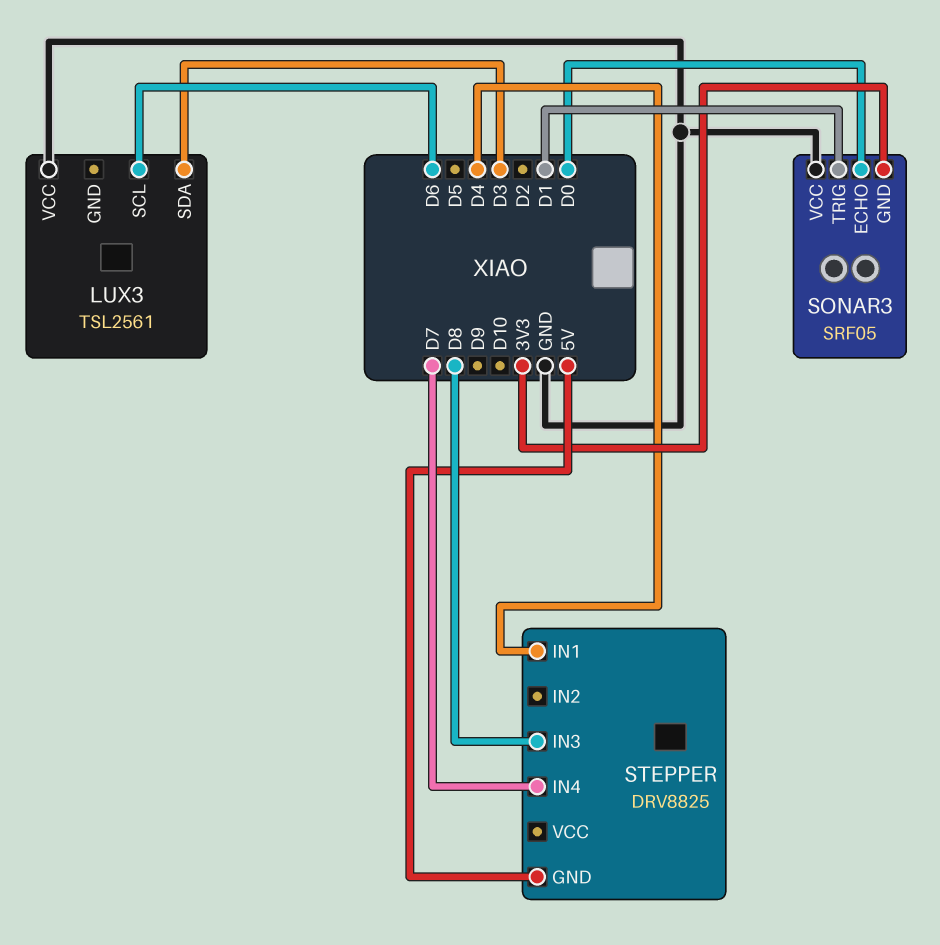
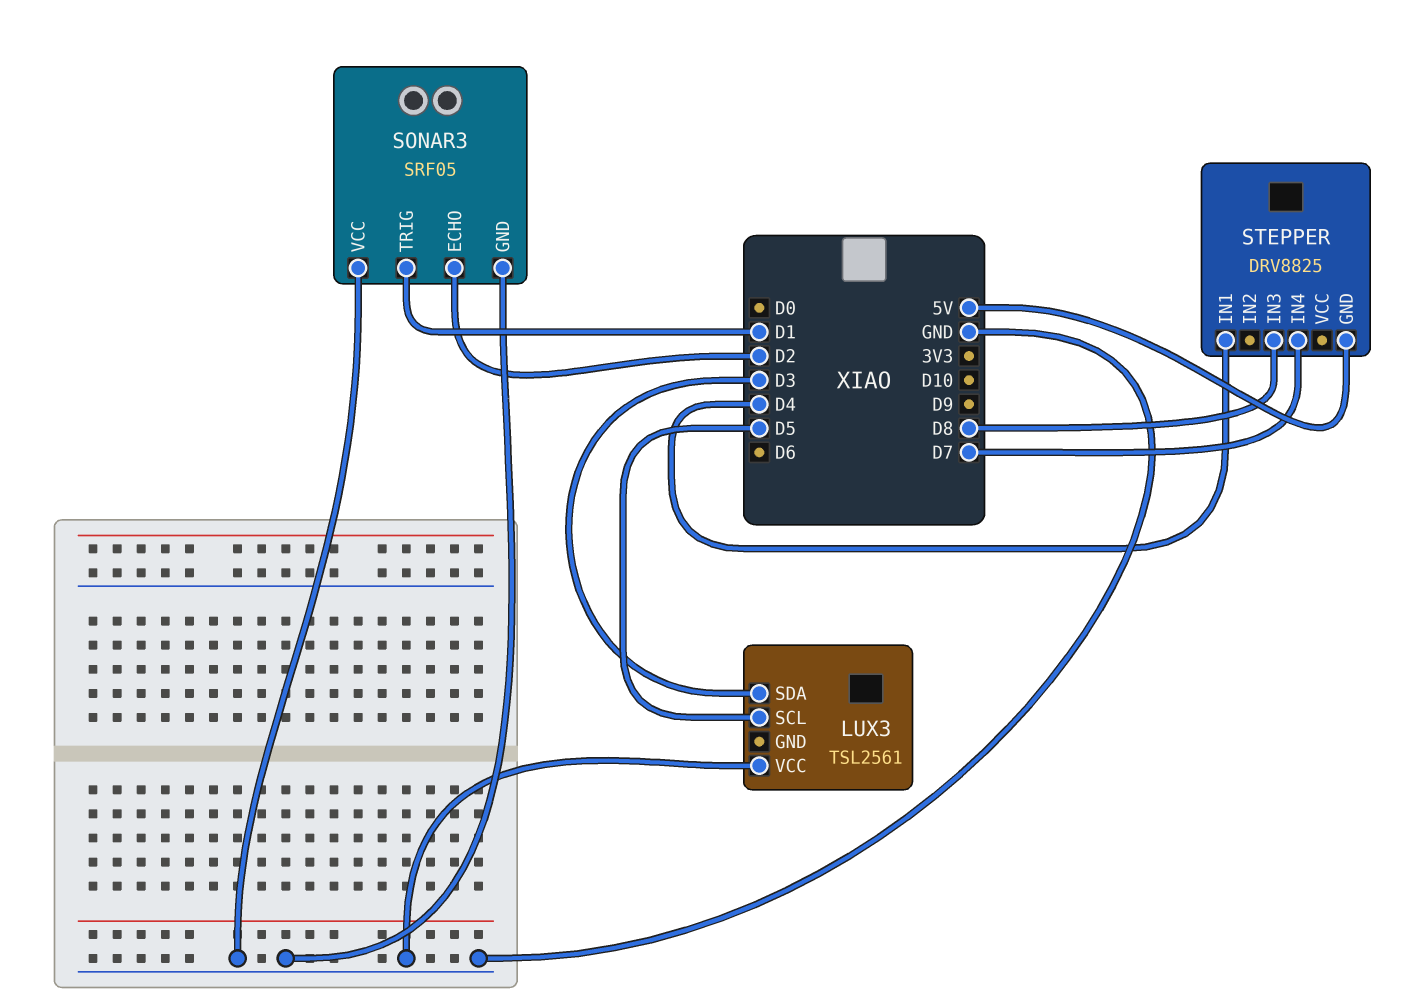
LUX3 pin SCL: D6 -> D5
SONAR3 pin ECHO: D0 -> D2
SONAR3 pin GND: 3V3 -> GND

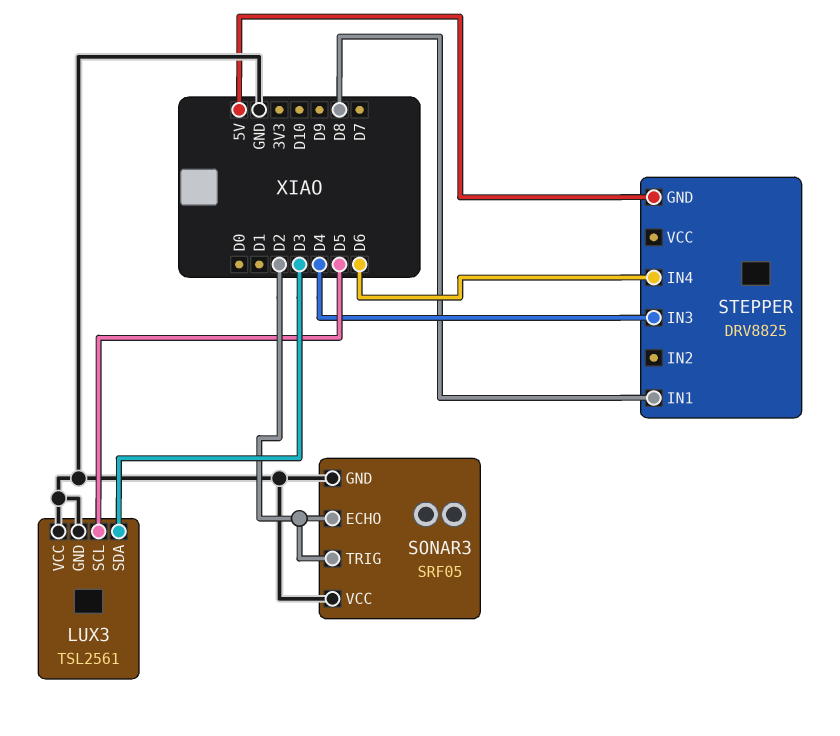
LUX3 pin GND: none -> GND
SONAR3 pin TRIG: D1 -> D2
STEPPER pin IN1: D4 -> D8
STEPPER pin IN3: D8 -> D4
STEPPER pin IN4: D7 -> D6

